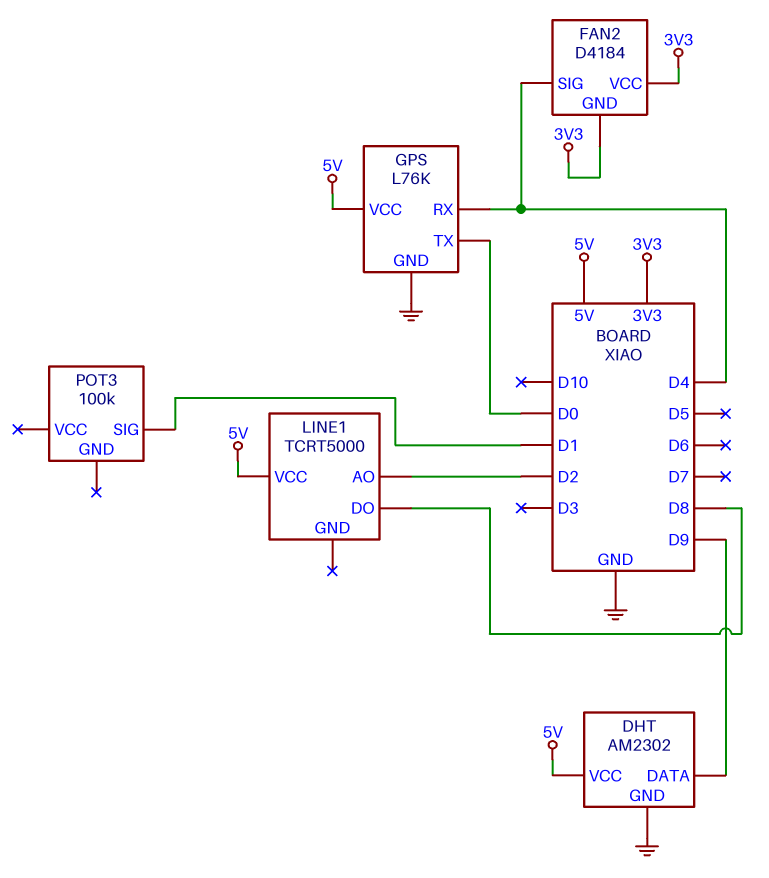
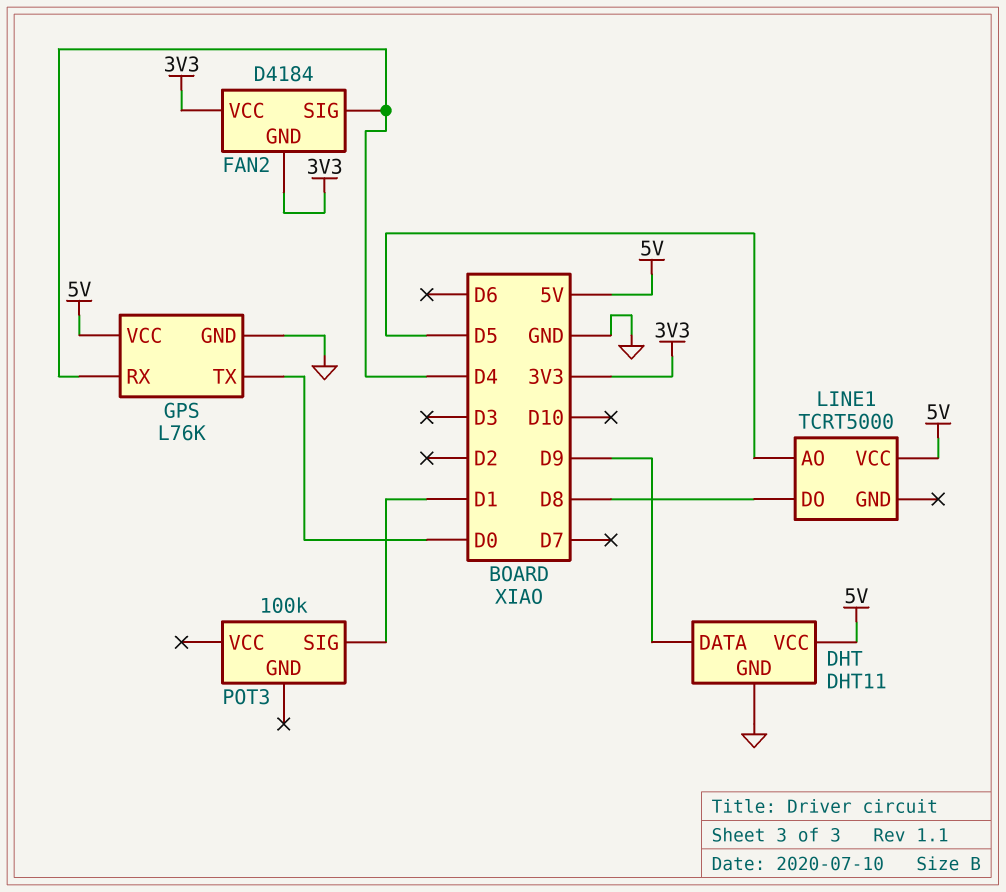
DHT: AM2302 -> DHT11
LINE1 pin AO: D2 -> D5

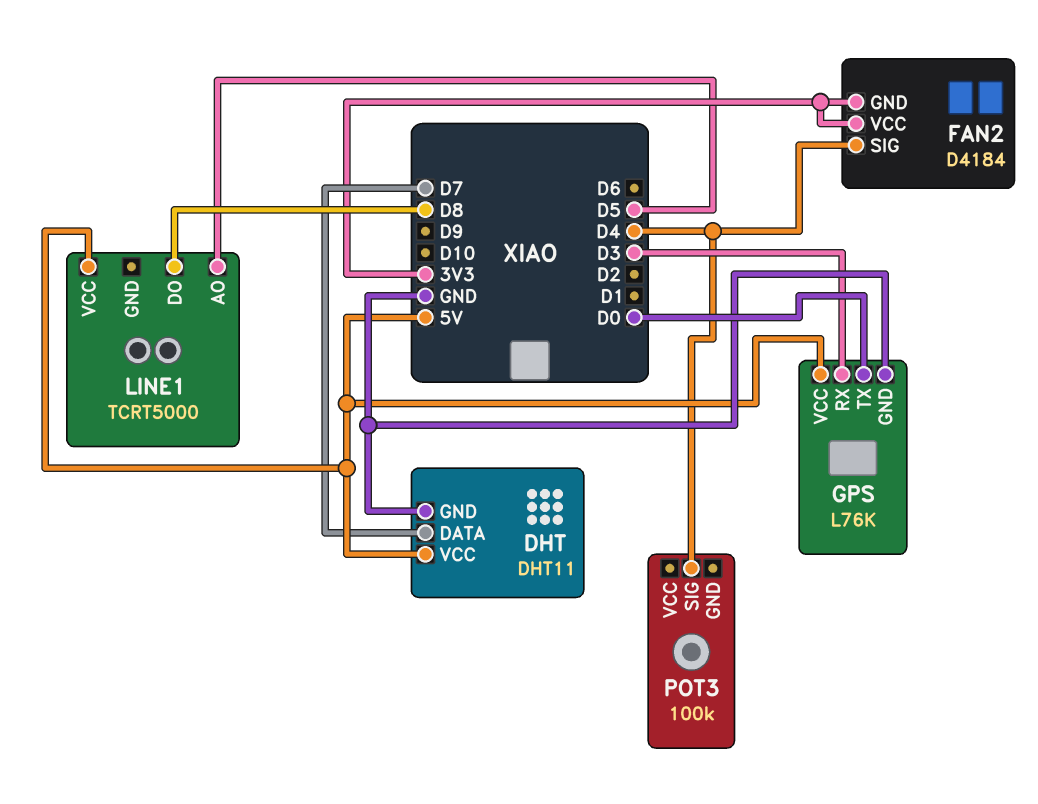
DHT pin DATA: D9 -> D7
GPS pin RX: D4 -> D3
POT3 pin SIG: D1 -> D4

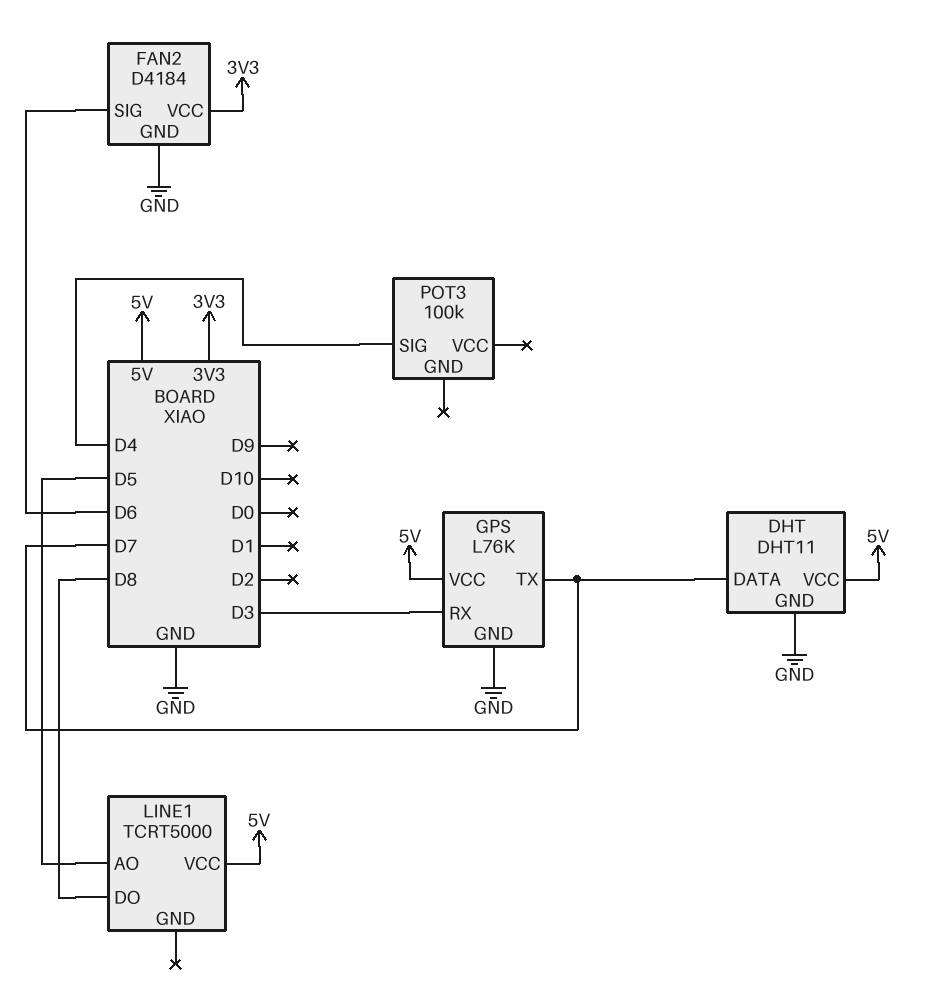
FAN2 pin GND: 3V3 -> GND
FAN2 pin SIG: D4 -> D6
GPS pin TX: D0 -> D7

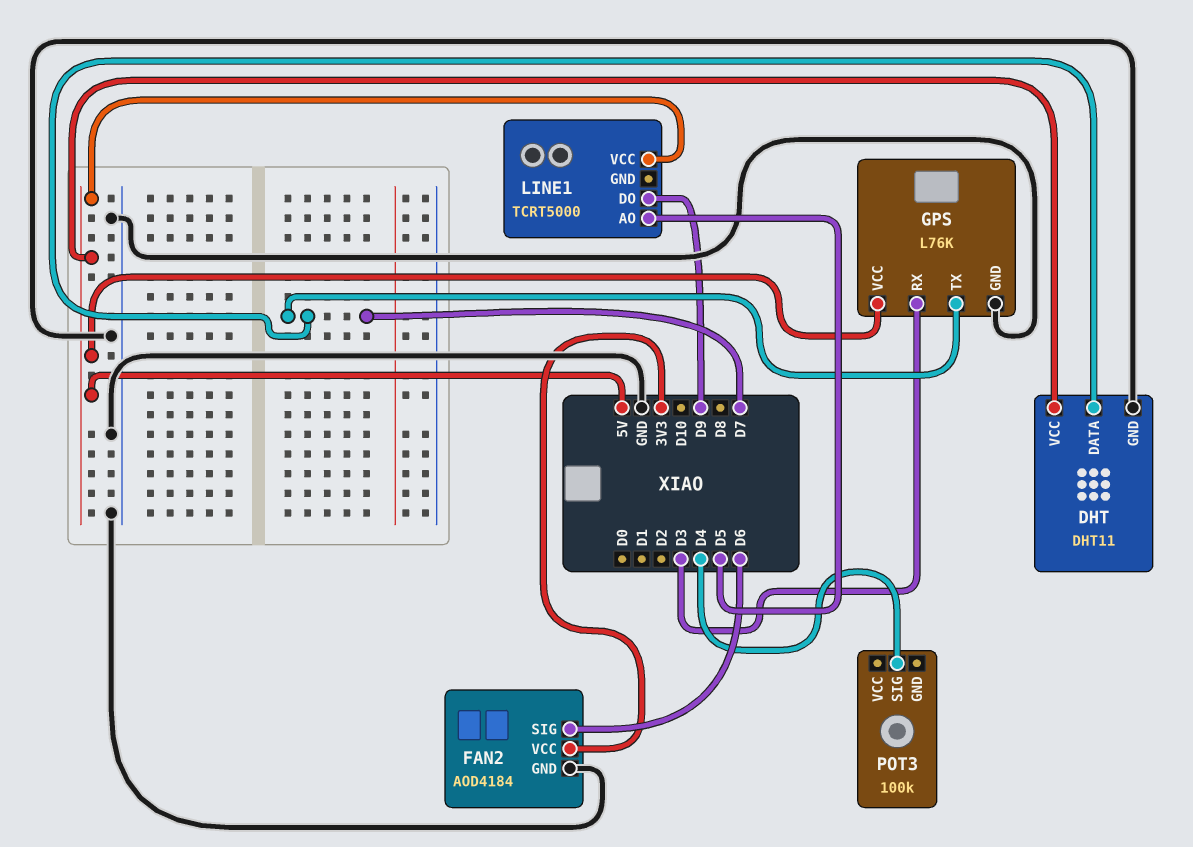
FAN2: D4184 -> AOD4184
LINE1 pin DO: D8 -> D9

